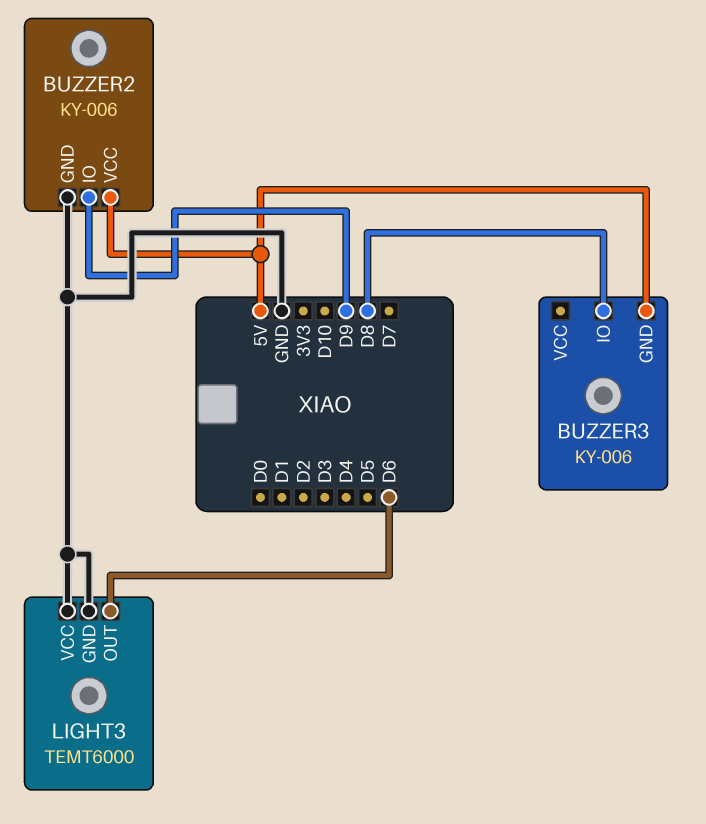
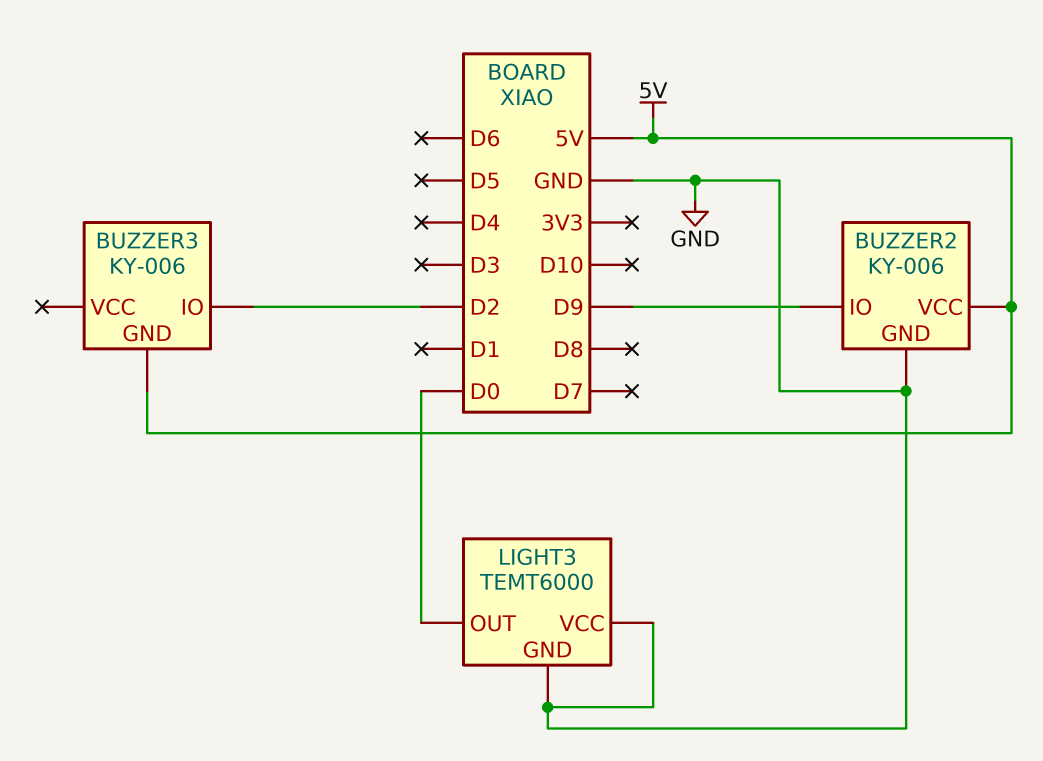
BUZZER3 pin IO: D8 -> D2
LIGHT3 pin OUT: D6 -> D0

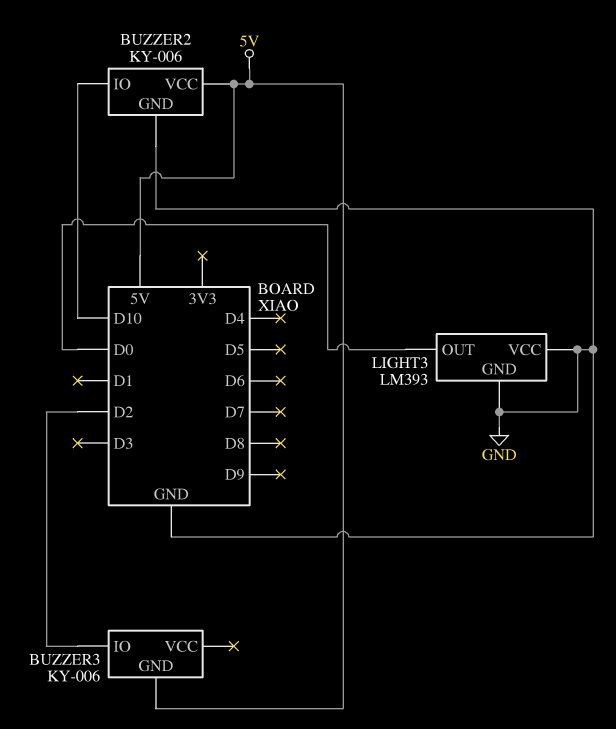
BUZZER2 pin IO: D9 -> D10
LIGHT3: TEMT6000 -> LM393

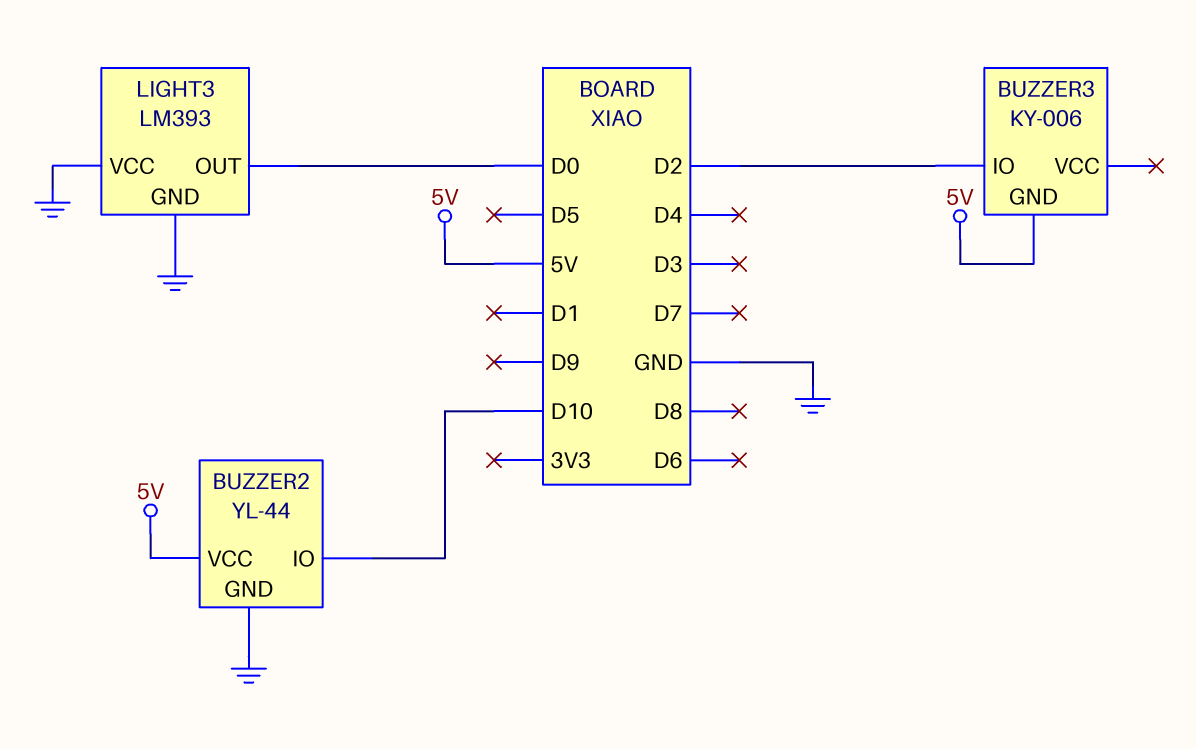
BUZZER2: KY-006 -> YL-44

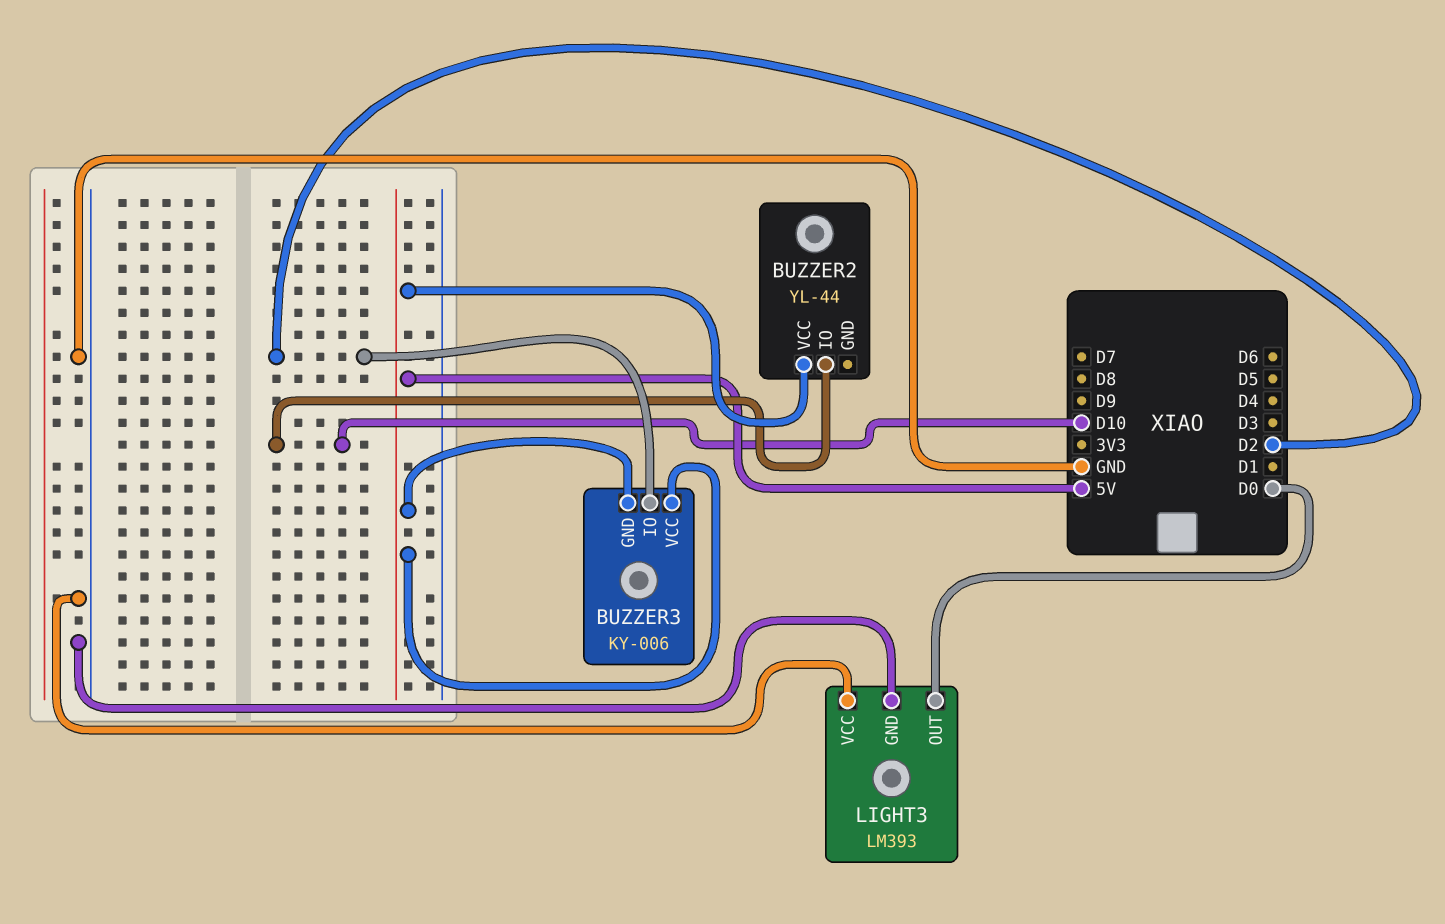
BUZZER2 pin GND: GND -> none
BUZZER3 pin VCC: none -> 5V

